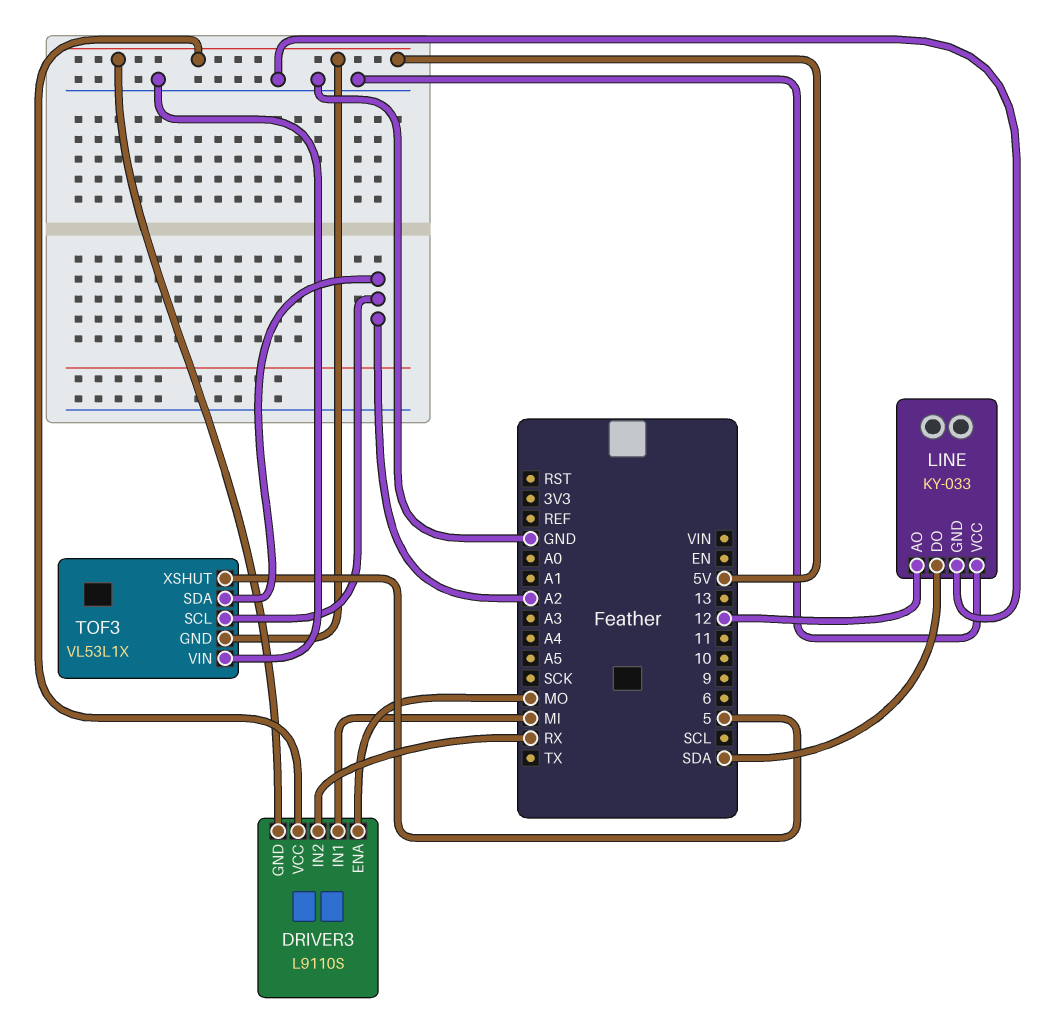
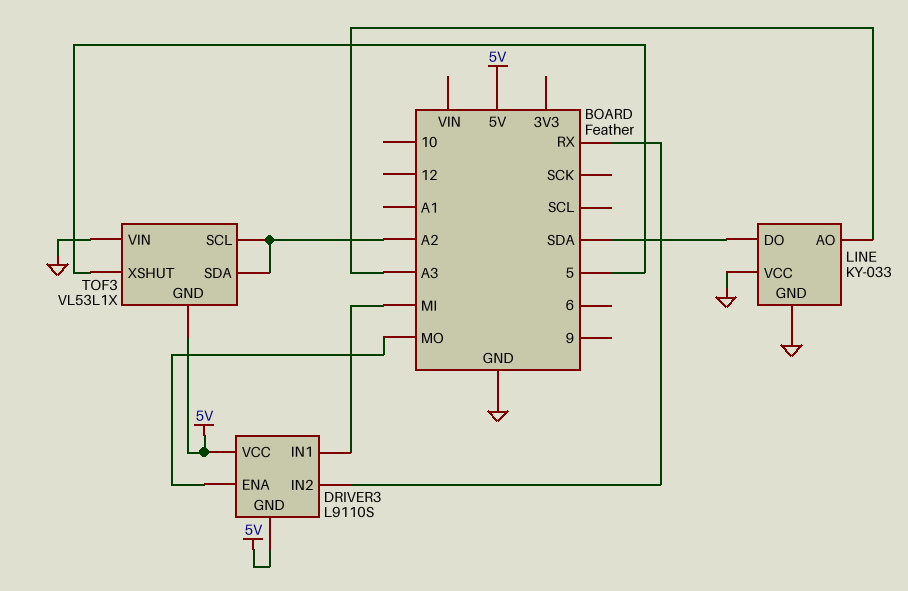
LINE pin AO: 12 -> A3

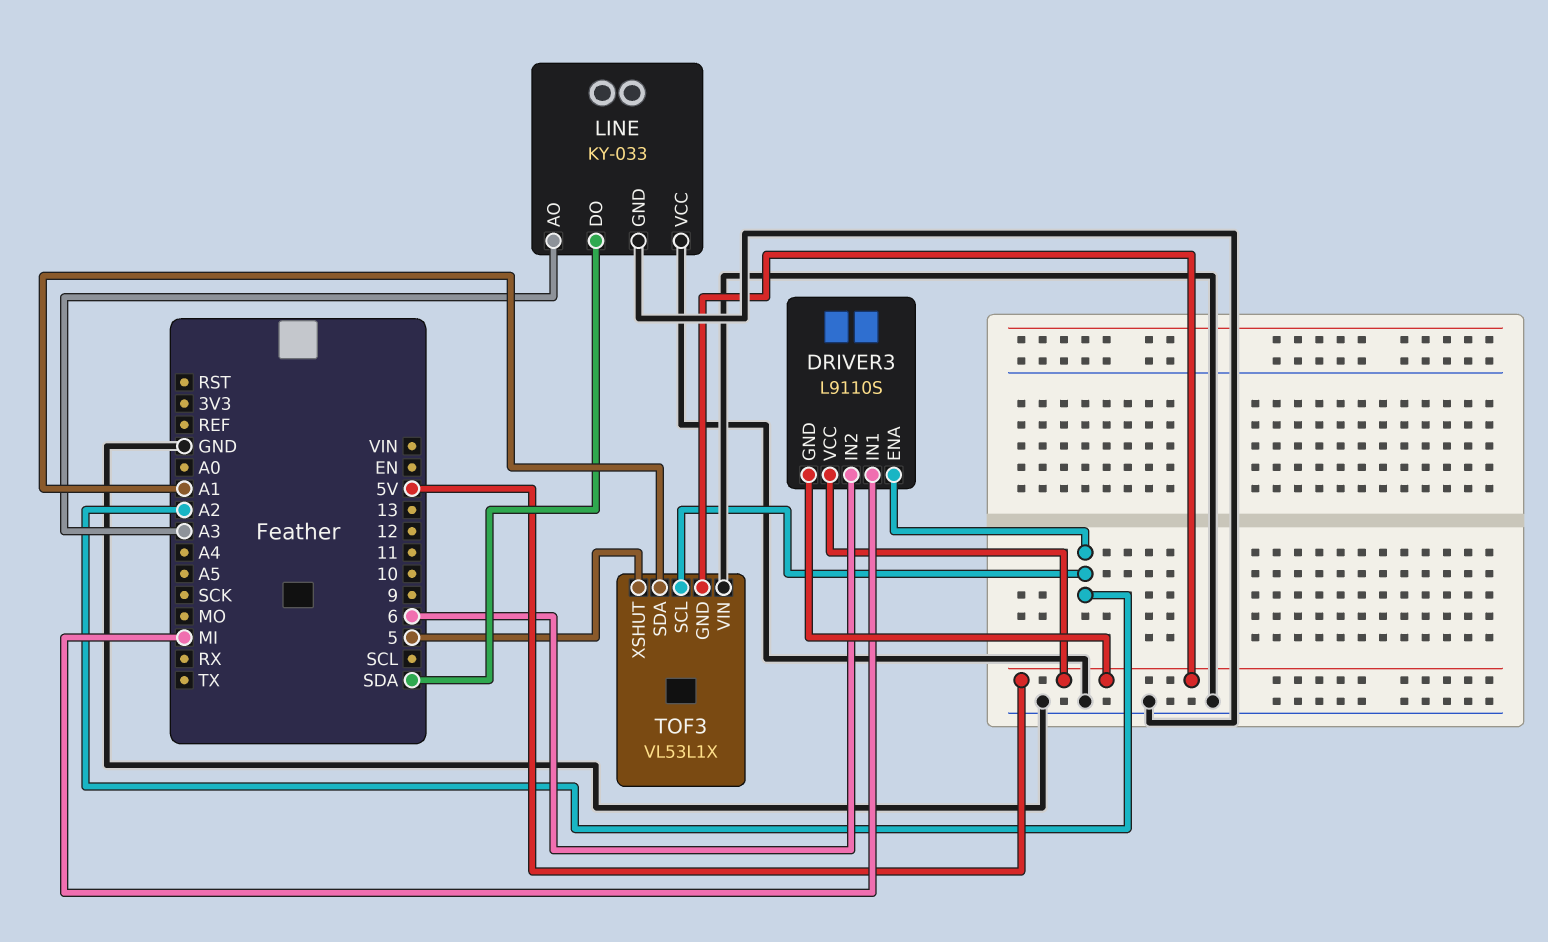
DRIVER3 pin ENA: MO -> A2
DRIVER3 pin IN2: RX -> 6
TOF3 pin SDA: A2 -> A1

